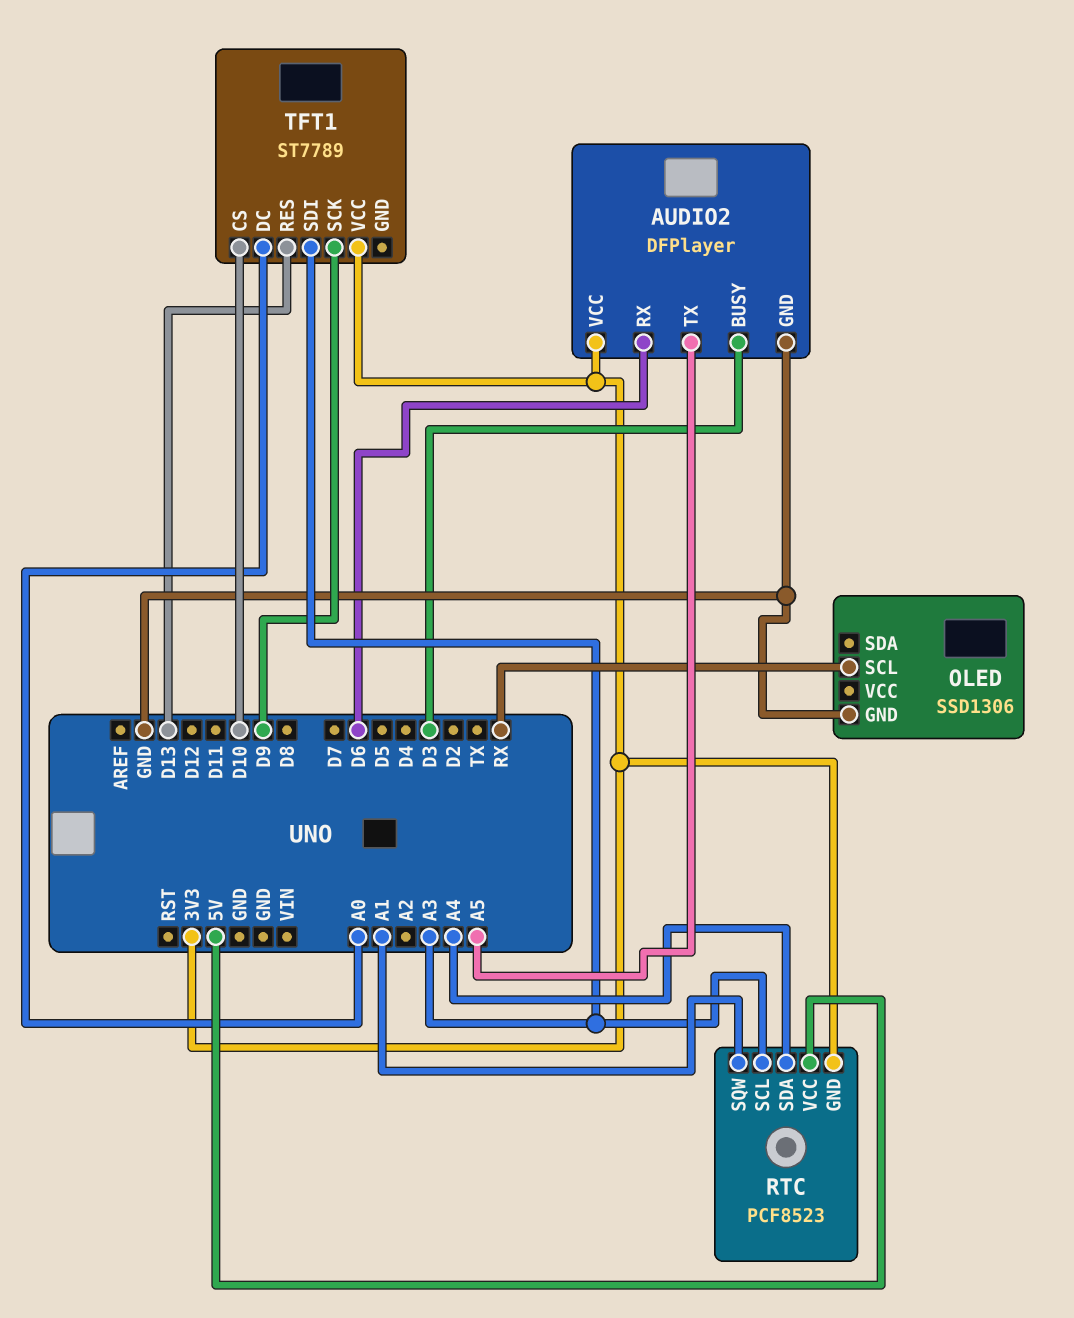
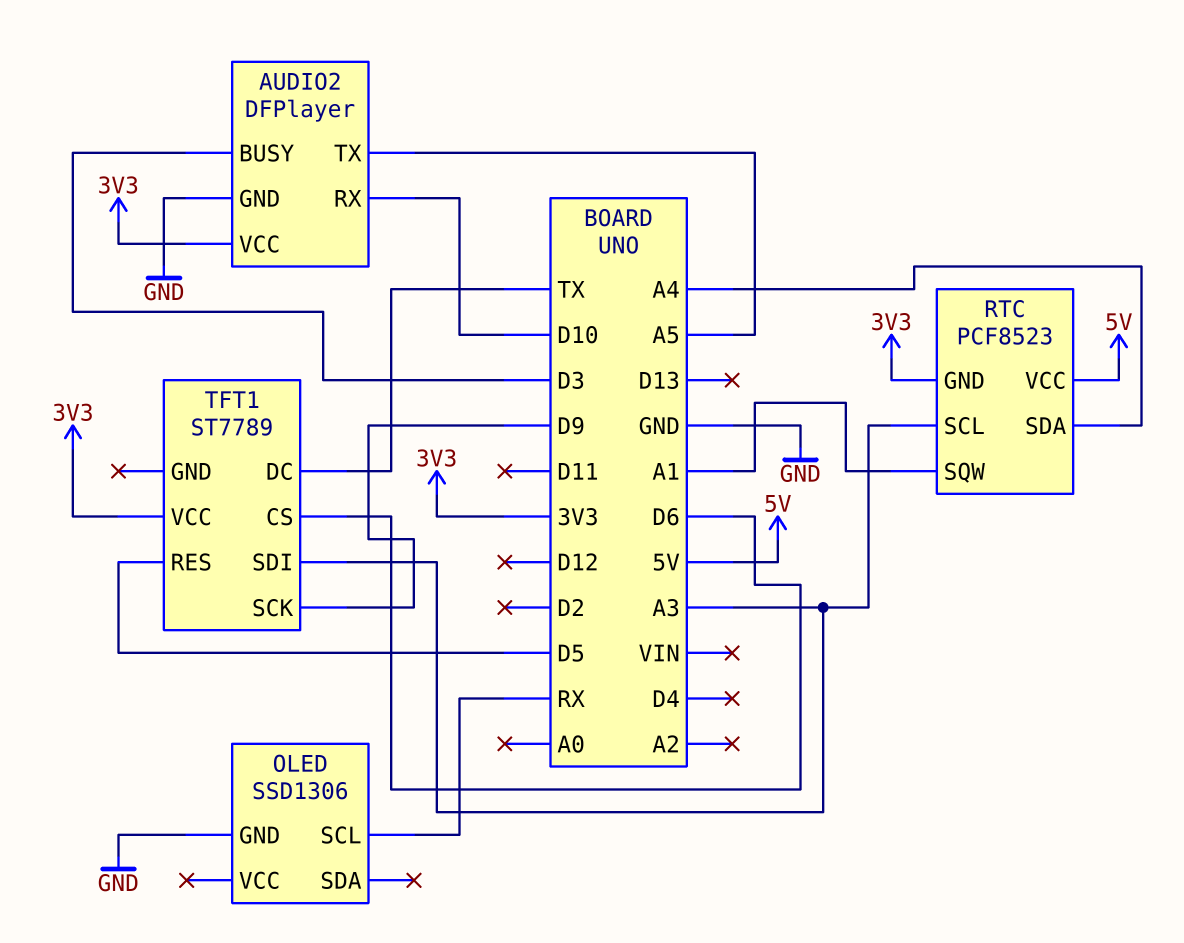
AUDIO2 pin RX: D6 -> D10
TFT1 pin CS: D10 -> D6
TFT1 pin DC: A0 -> TX
TFT1 pin RES: D13 -> D5

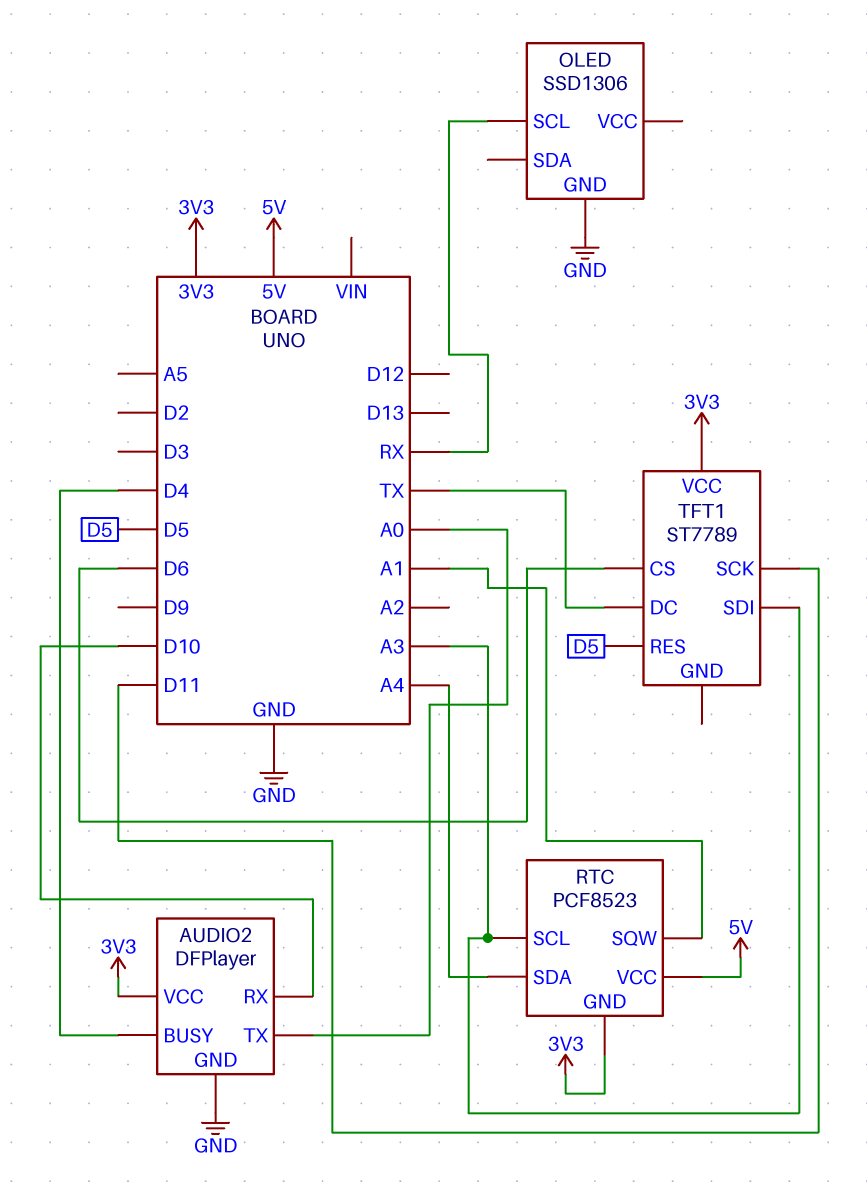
AUDIO2 pin BUSY: D3 -> D4
AUDIO2 pin TX: A5 -> A0
TFT1 pin SCK: D9 -> D11

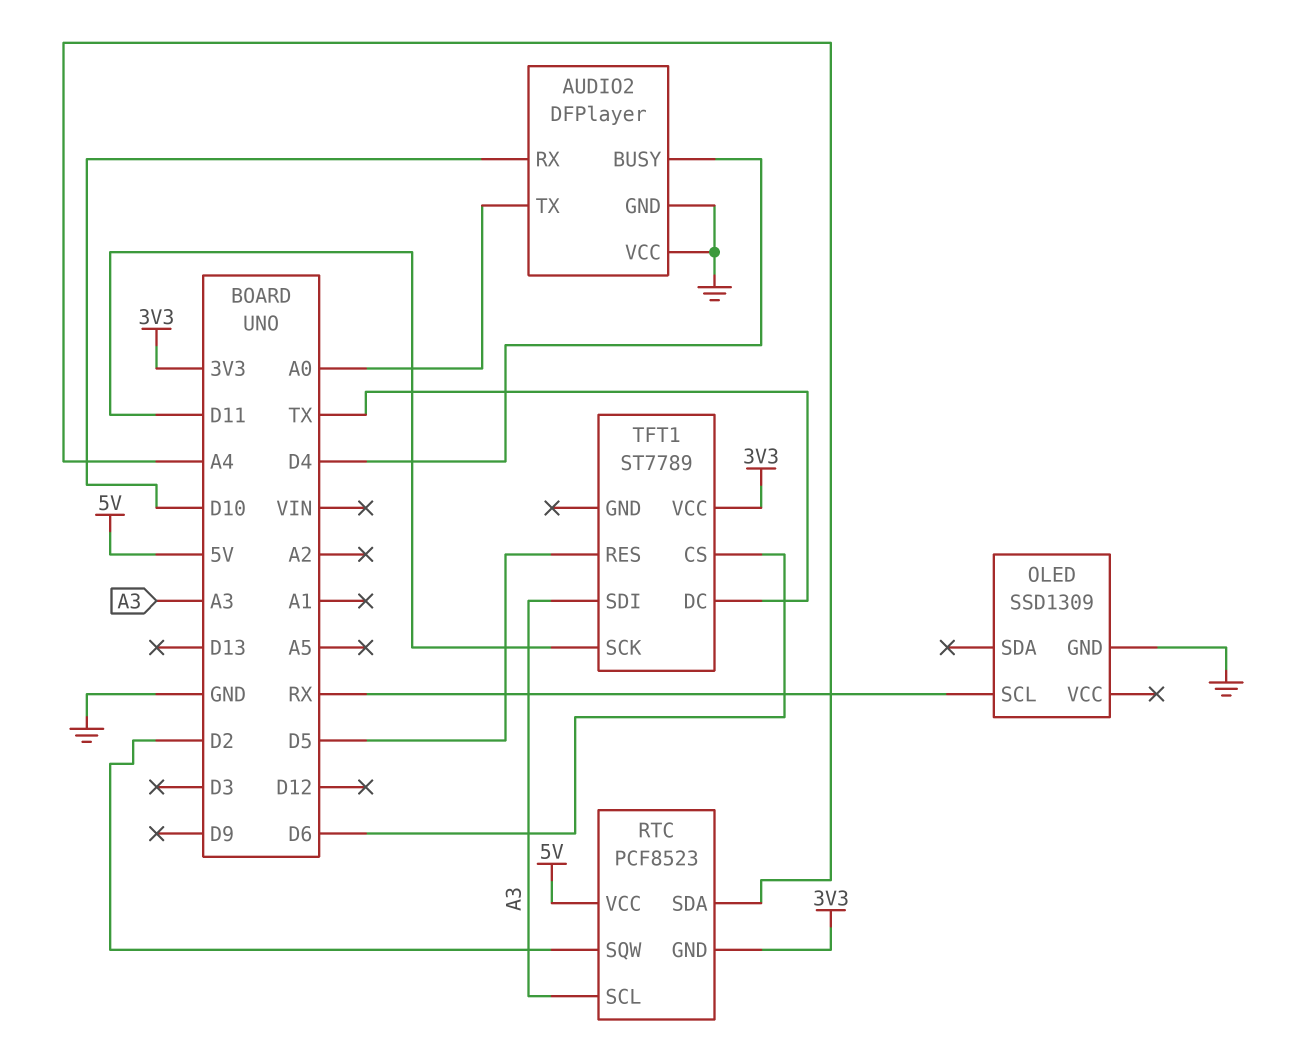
AUDIO2 pin VCC: 3V3 -> GND
OLED: SSD1306 -> SSD1309
RTC pin SQW: A1 -> D2

